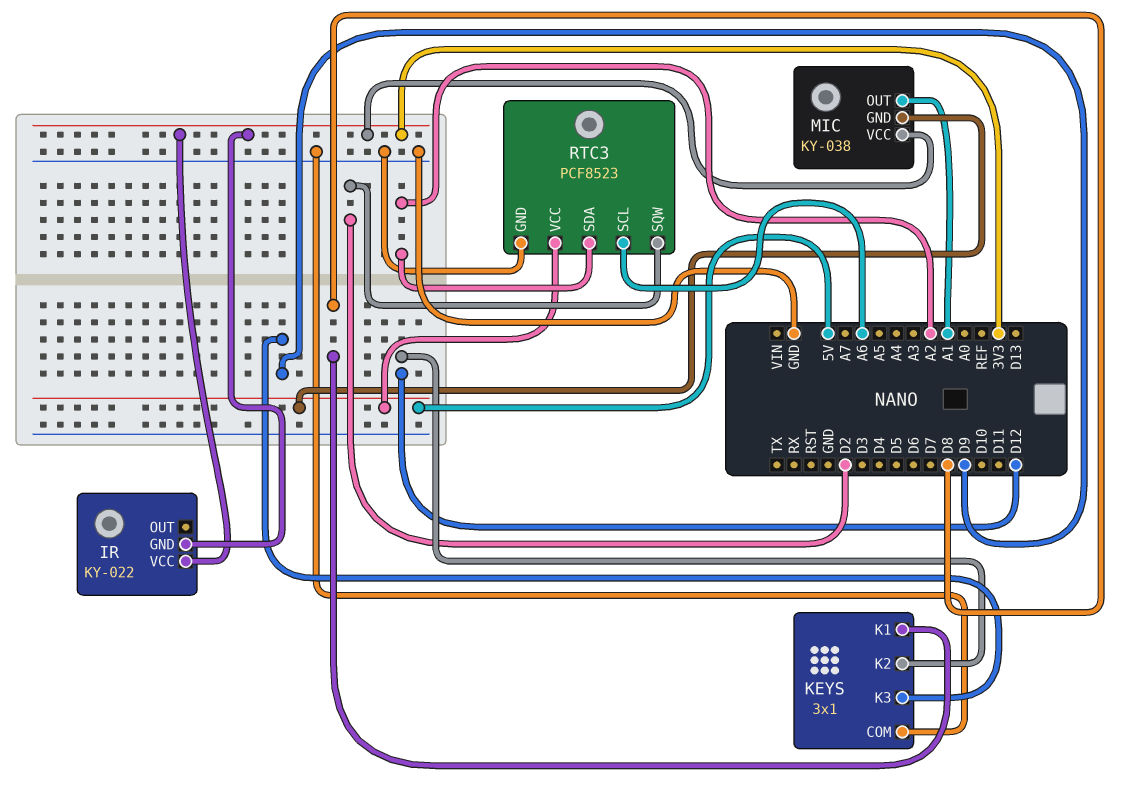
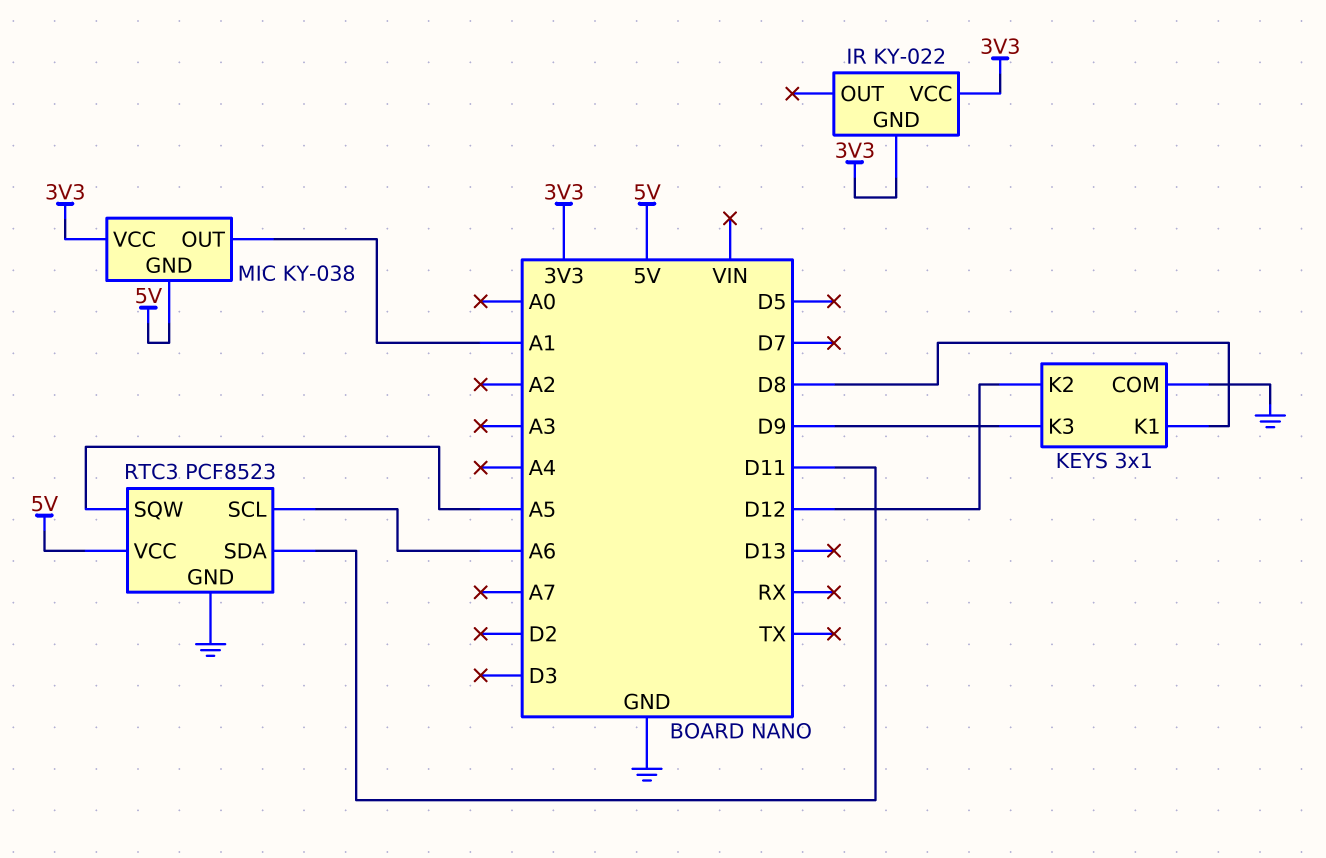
RTC3 pin SDA: A2 -> D11
RTC3 pin SQW: D2 -> A5

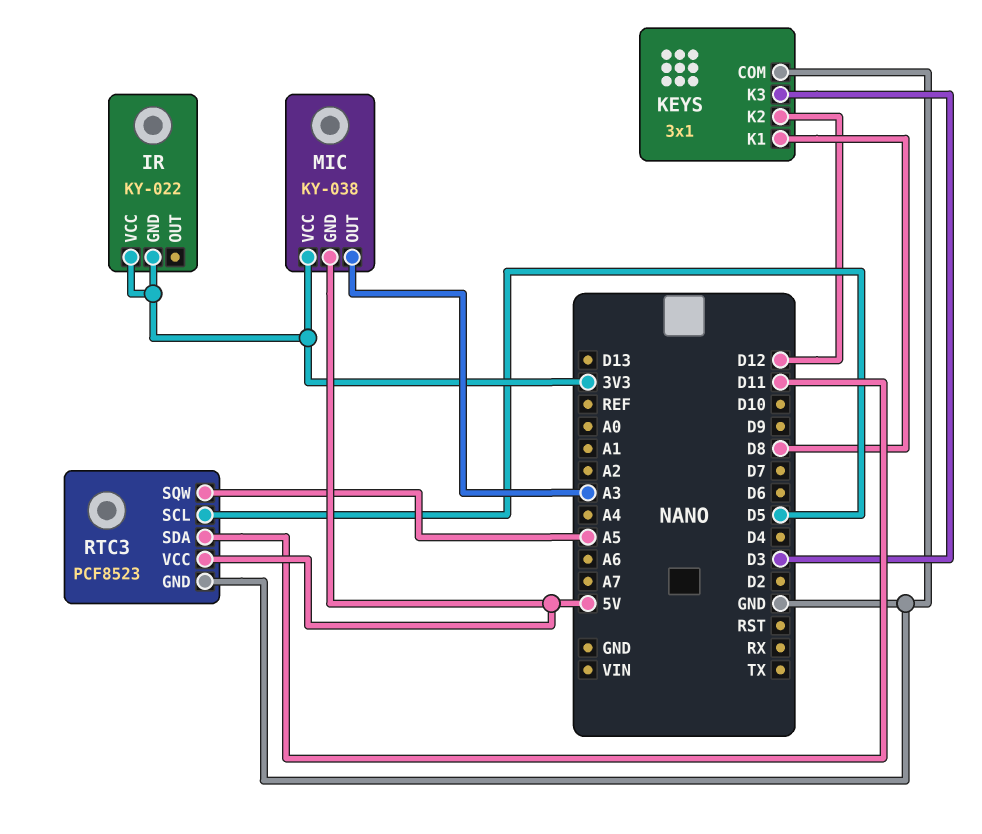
KEYS pin K3: D9 -> D3
MIC pin OUT: A1 -> A3
RTC3 pin SCL: A6 -> D5

